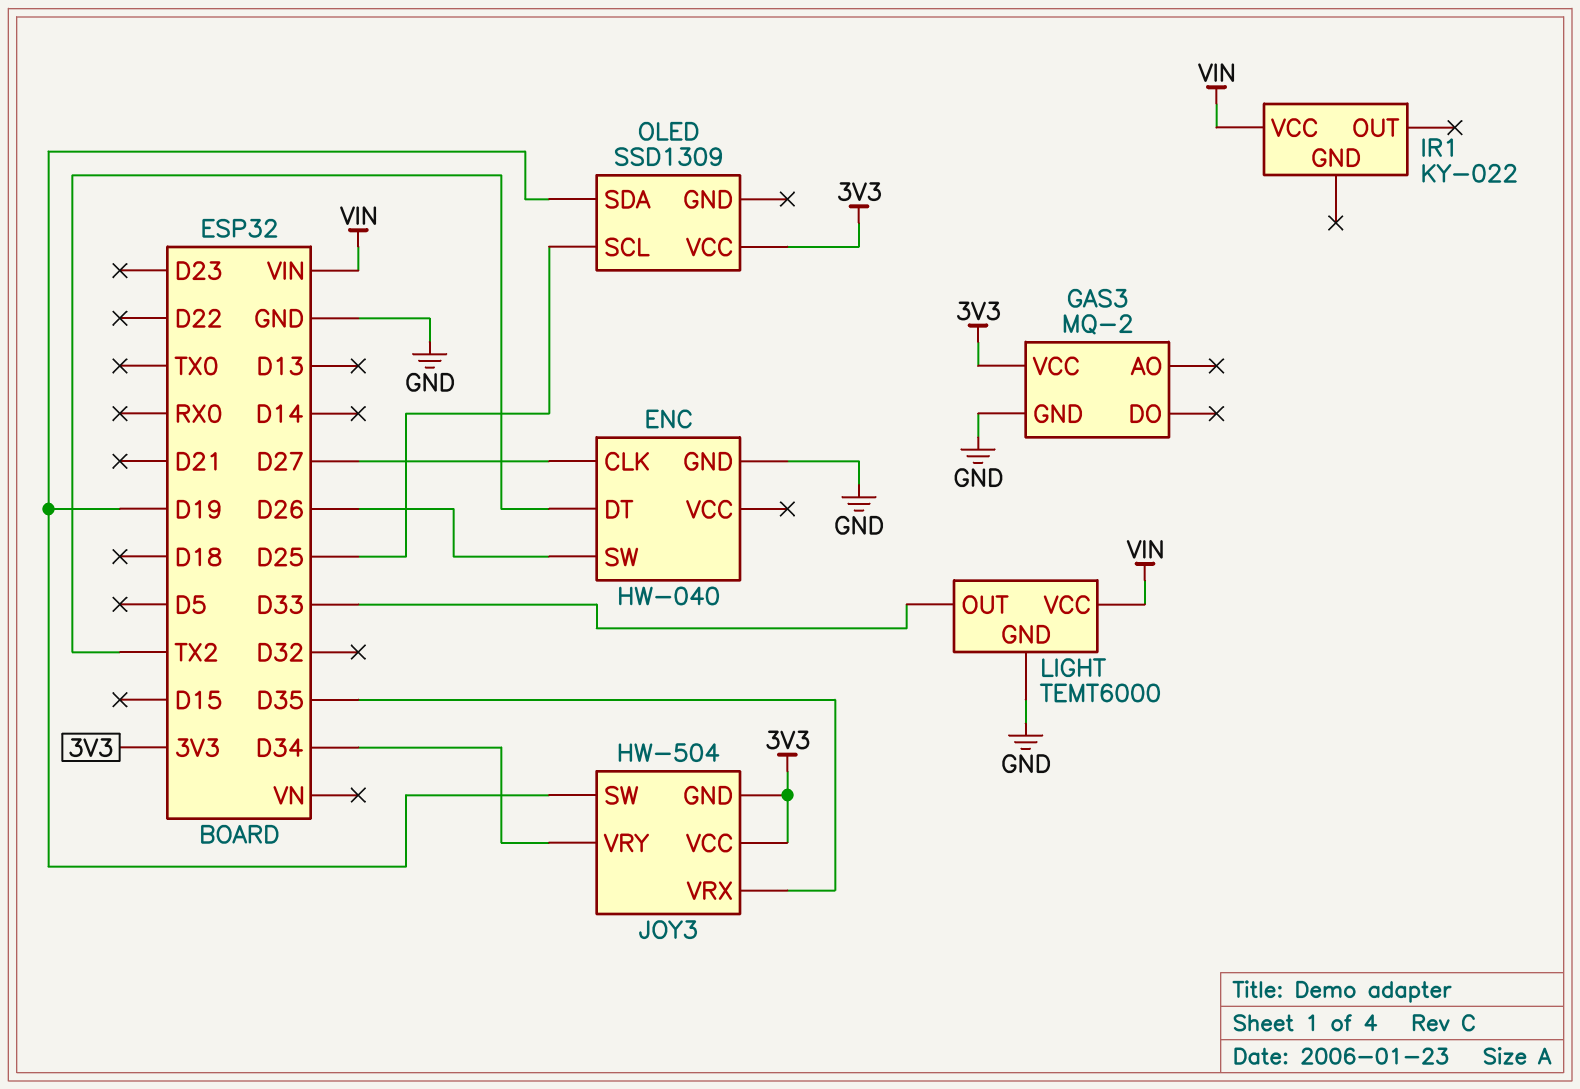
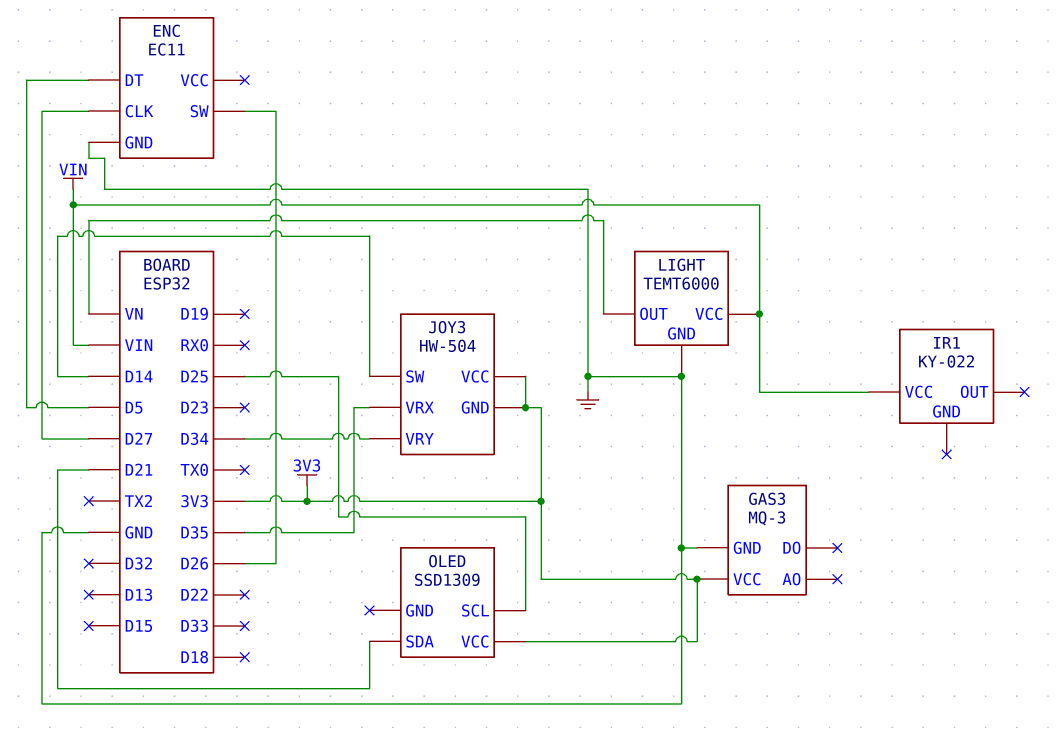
ENC: HW-040 -> EC11
ENC pin DT: TX2 -> D5
GAS3: MQ-2 -> MQ-3
JOY3 pin SW: D19 -> D14
LIGHT pin OUT: D33 -> VN
OLED pin SDA: D19 -> D21

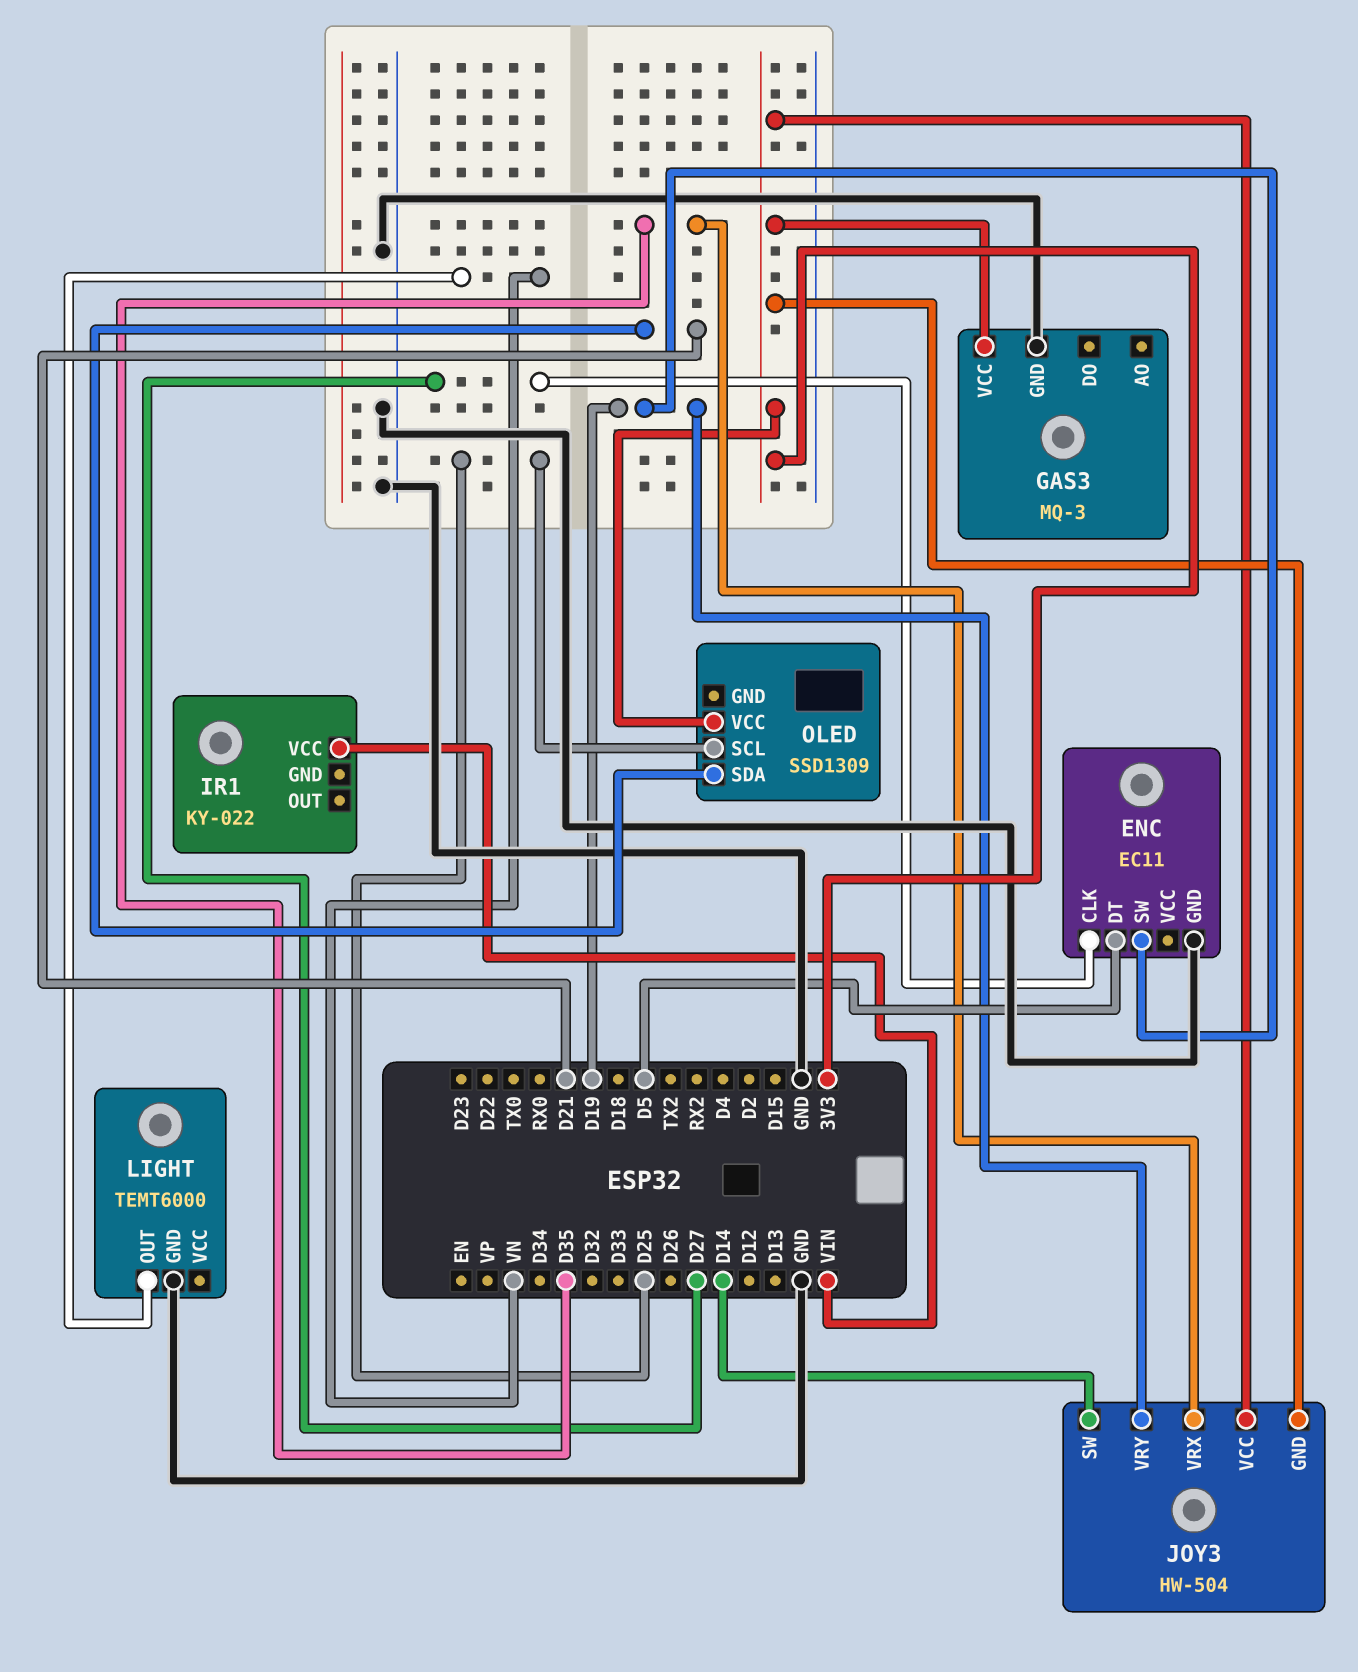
ENC pin SW: D26 -> D19
JOY3 pin VRY: D34 -> D19
LIGHT pin VCC: VIN -> none

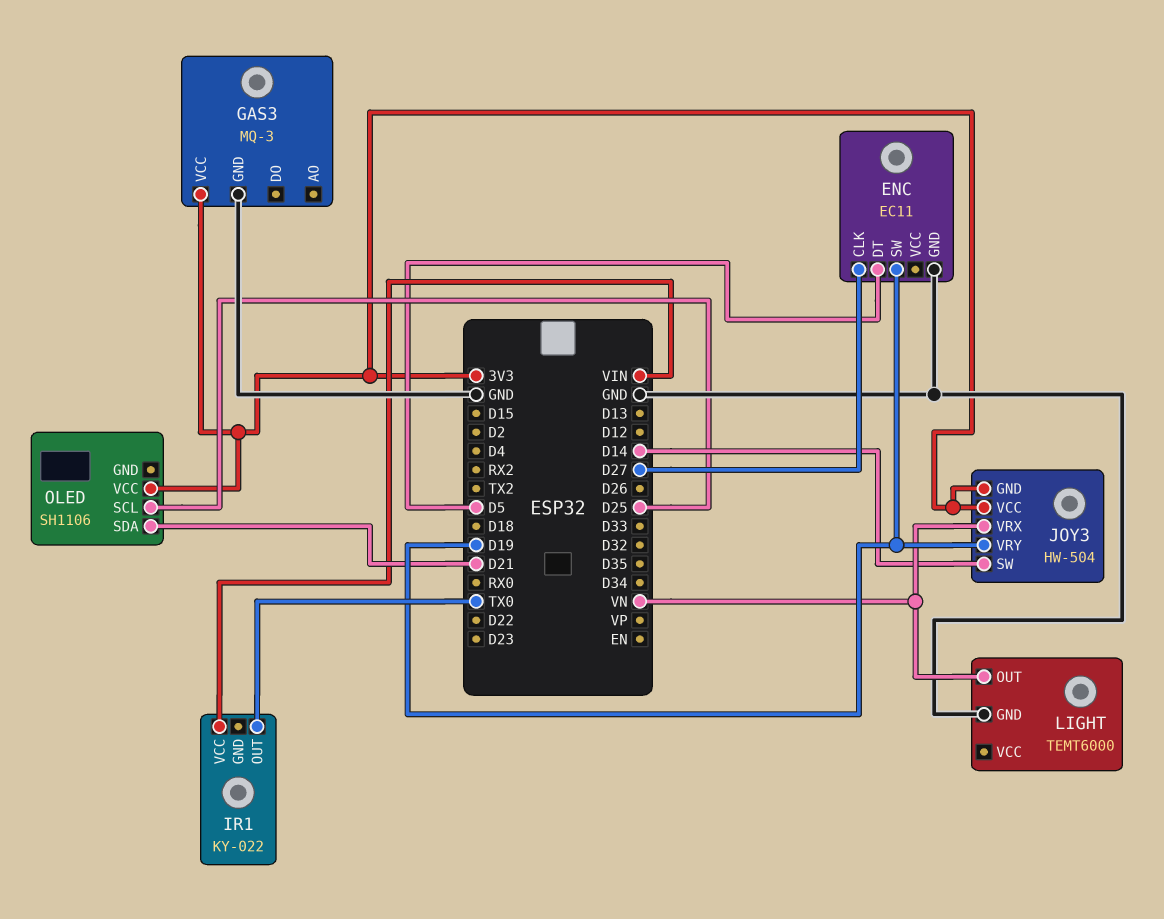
IR1 pin OUT: none -> TX0
JOY3 pin VRX: D35 -> VN
OLED: SSD1309 -> SH1106

